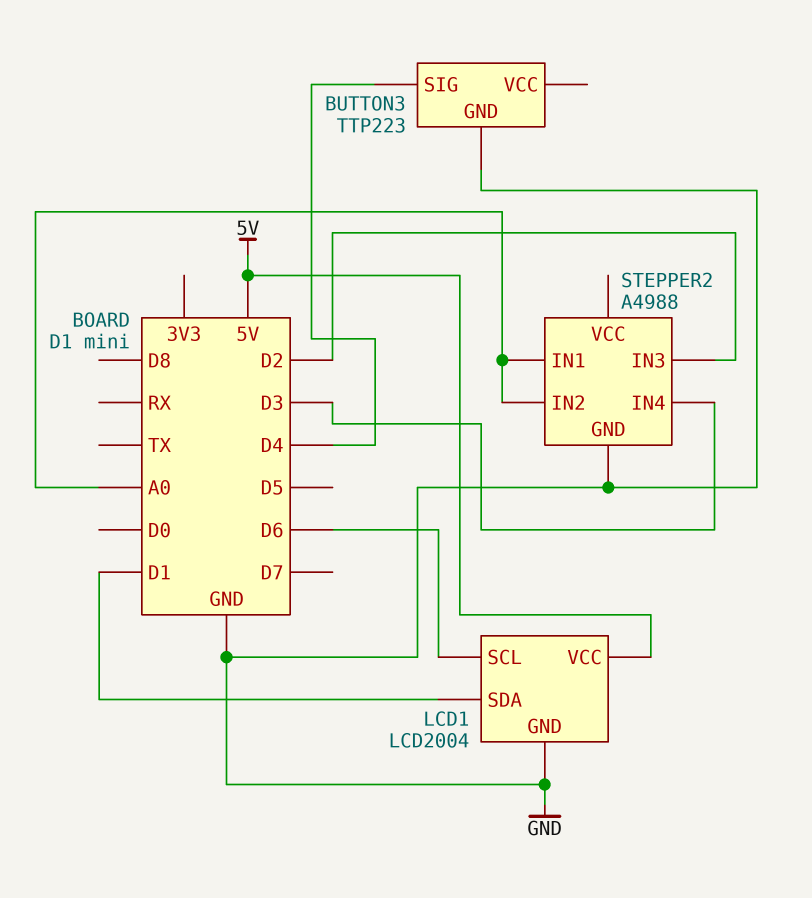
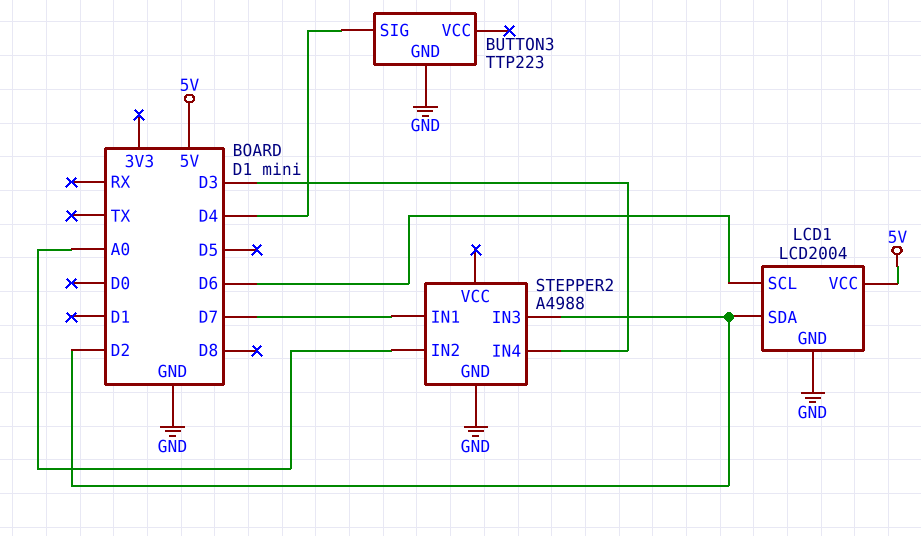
LCD1 pin SDA: D1 -> D2
STEPPER2 pin IN1: A0 -> D7

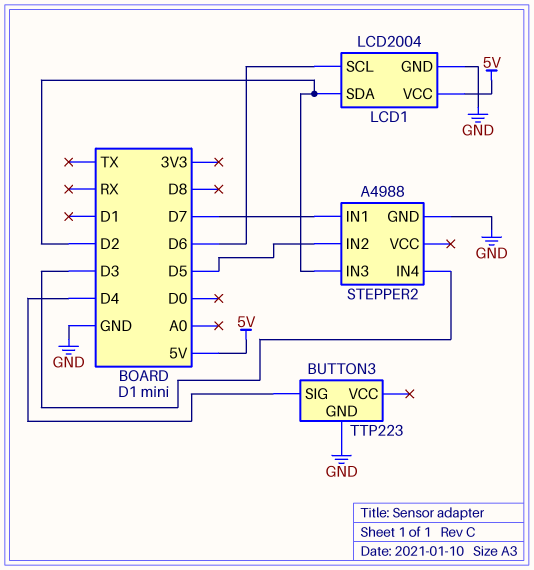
STEPPER2 pin IN2: A0 -> D5

